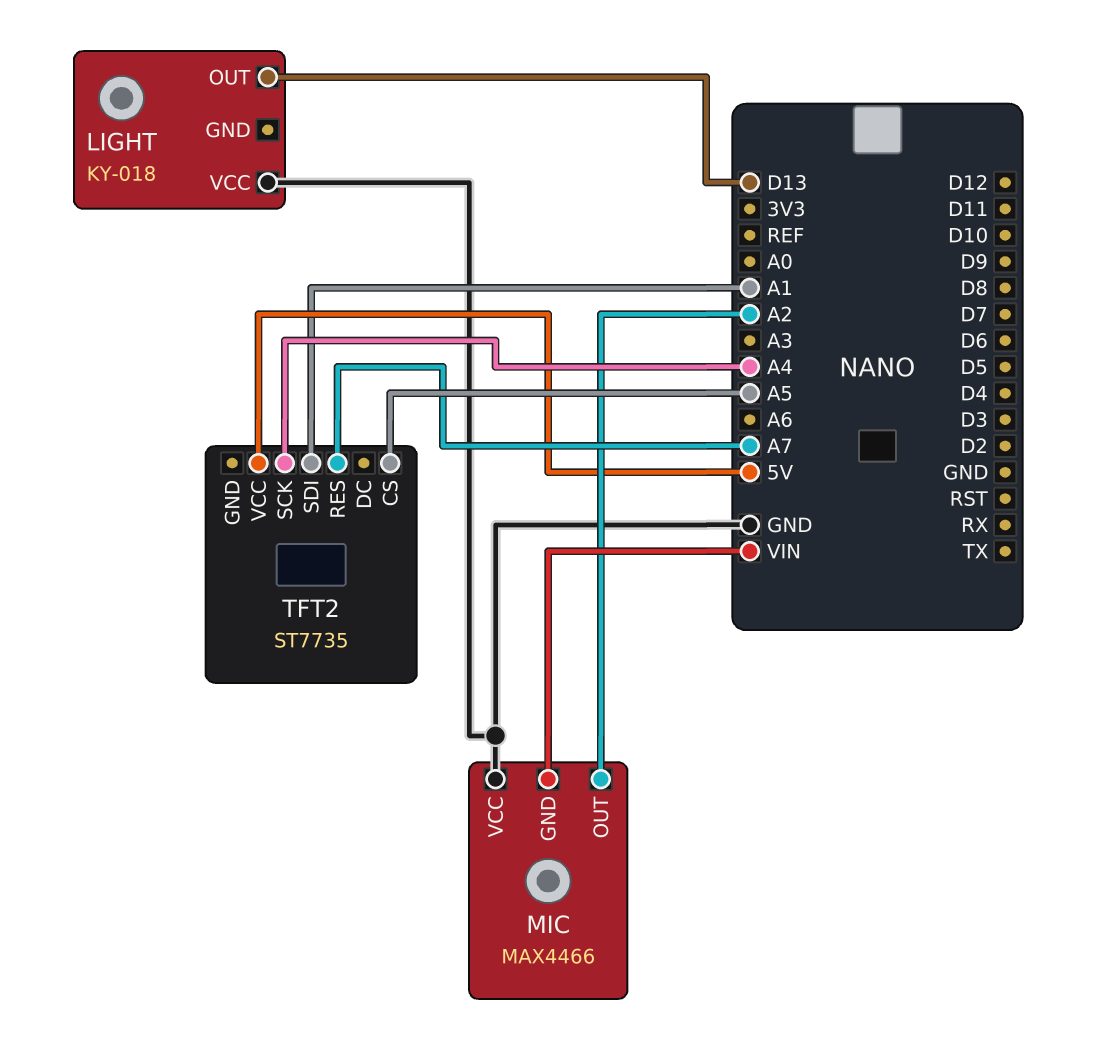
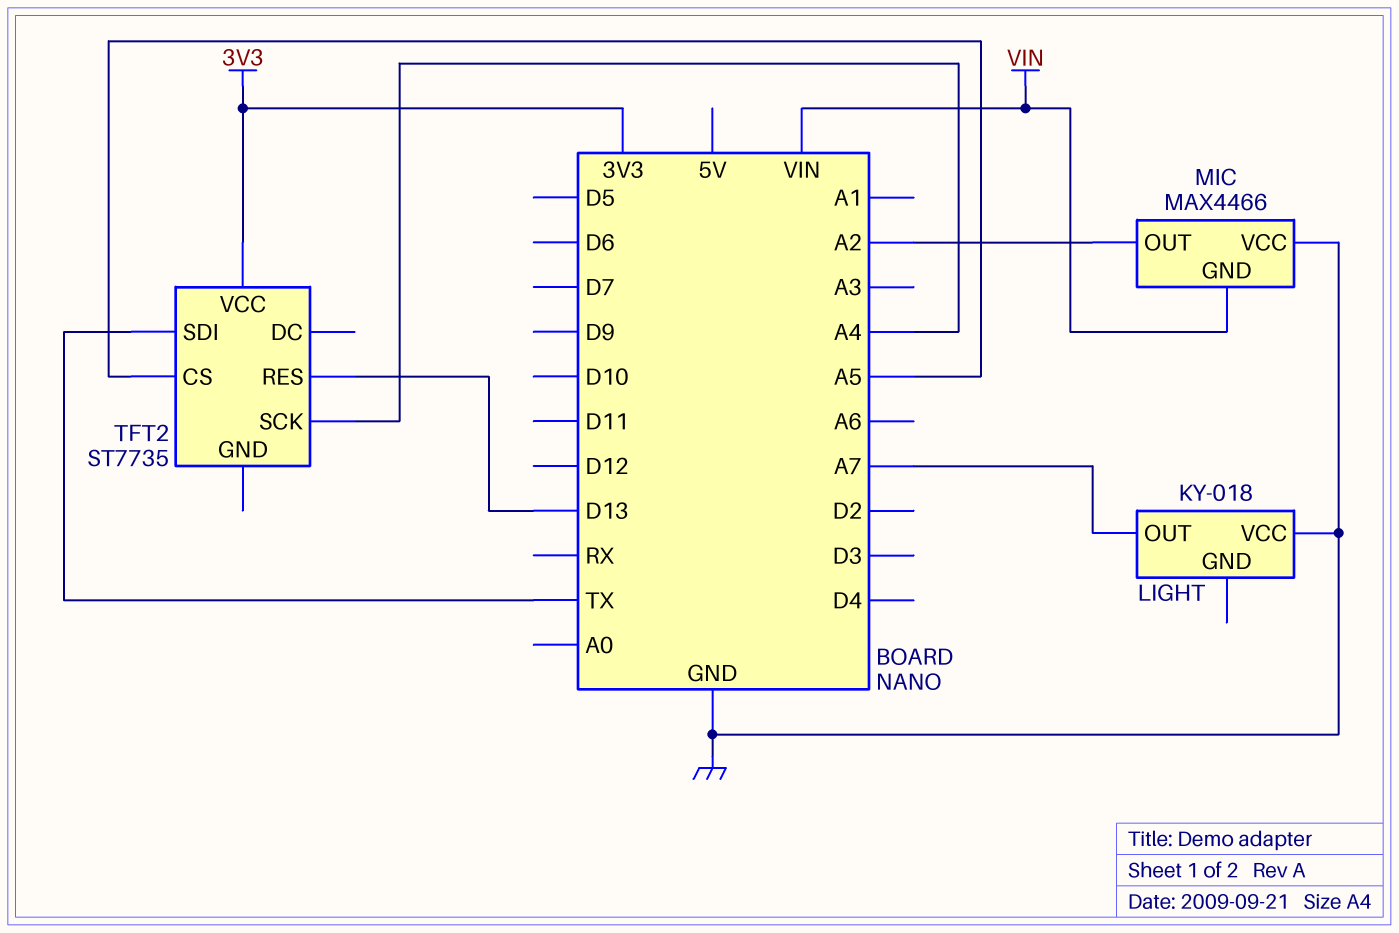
LIGHT pin OUT: D13 -> A7
TFT2 pin RES: A7 -> D13
TFT2 pin SDI: A1 -> TX
TFT2 pin VCC: 5V -> 3V3

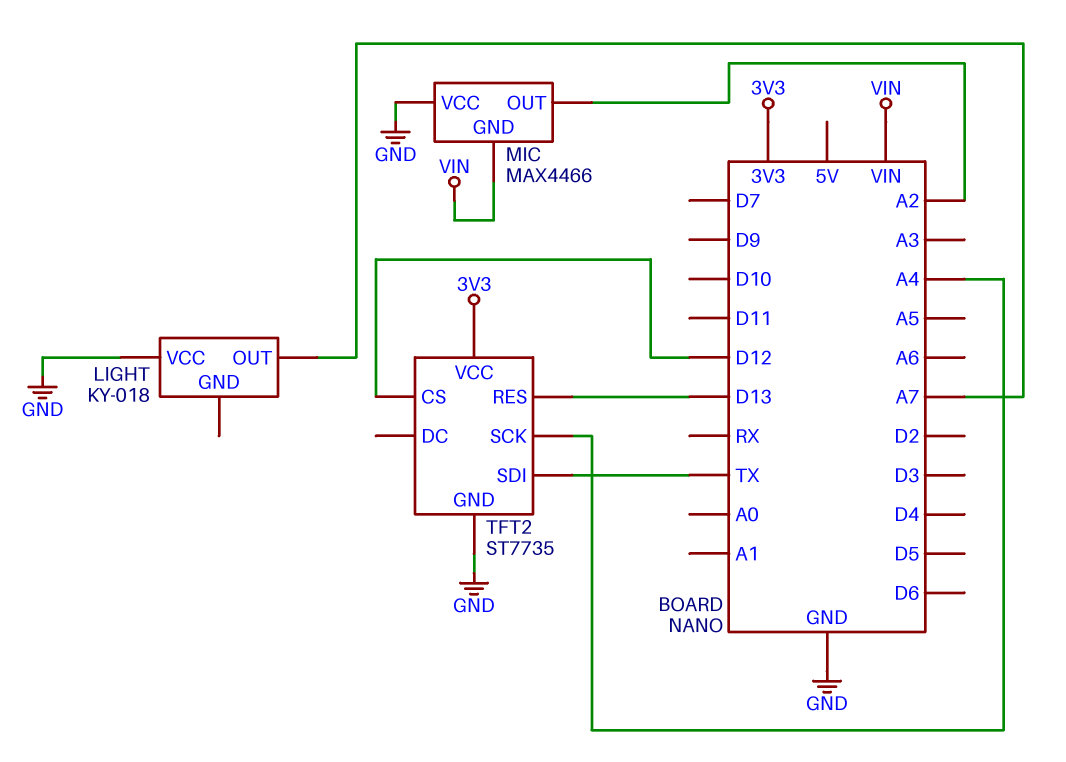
TFT2 pin CS: A5 -> D12
TFT2 pin GND: none -> GND

